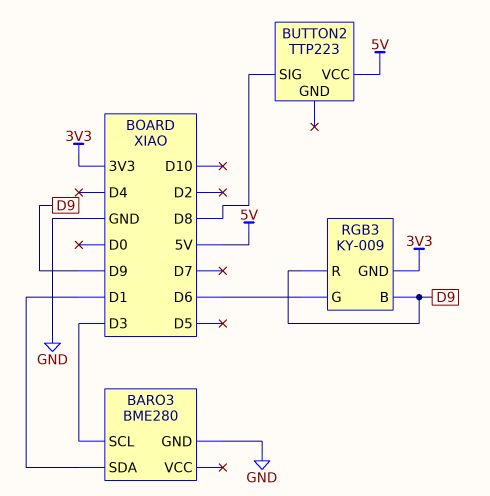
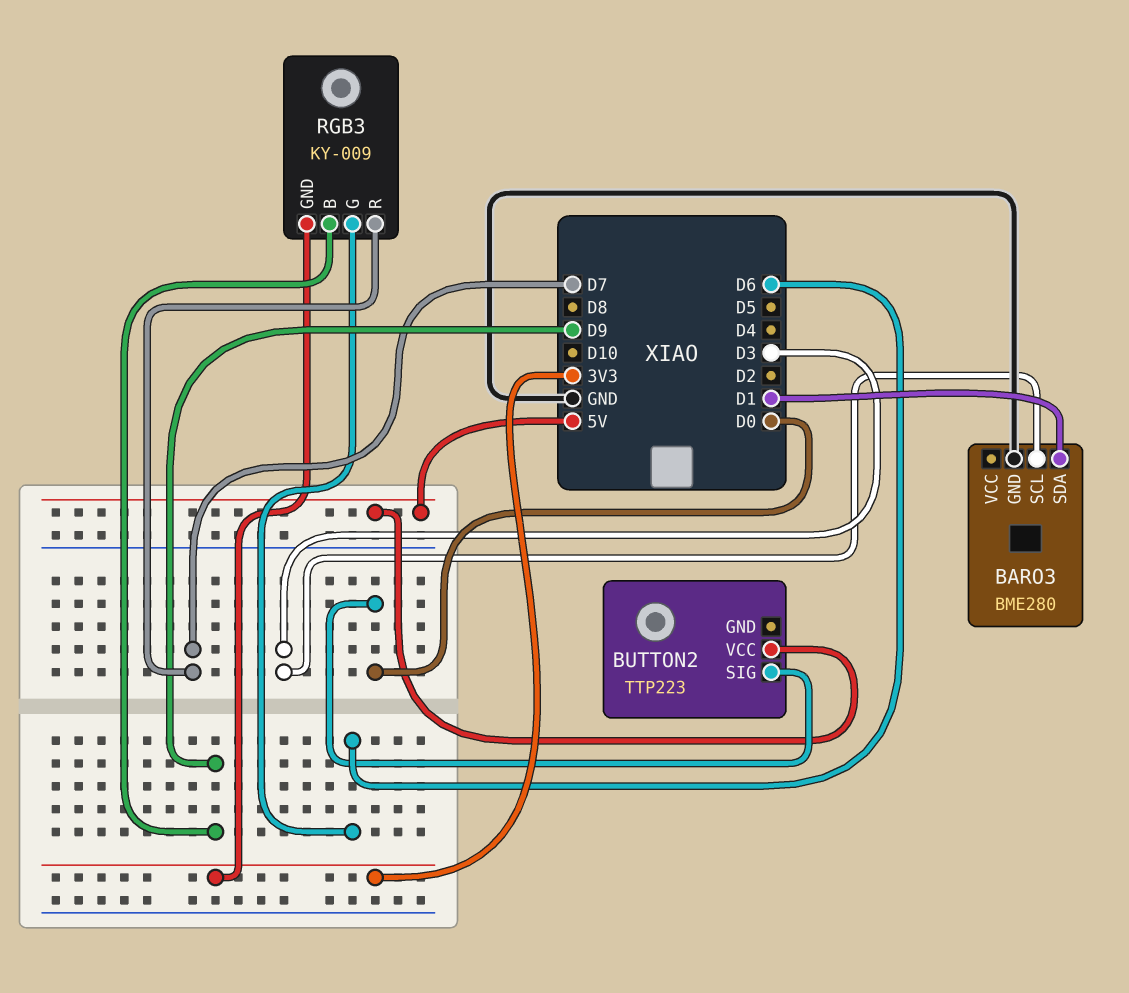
BUTTON2 pin SIG: D8 -> D0
RGB3 pin R: D9 -> D7

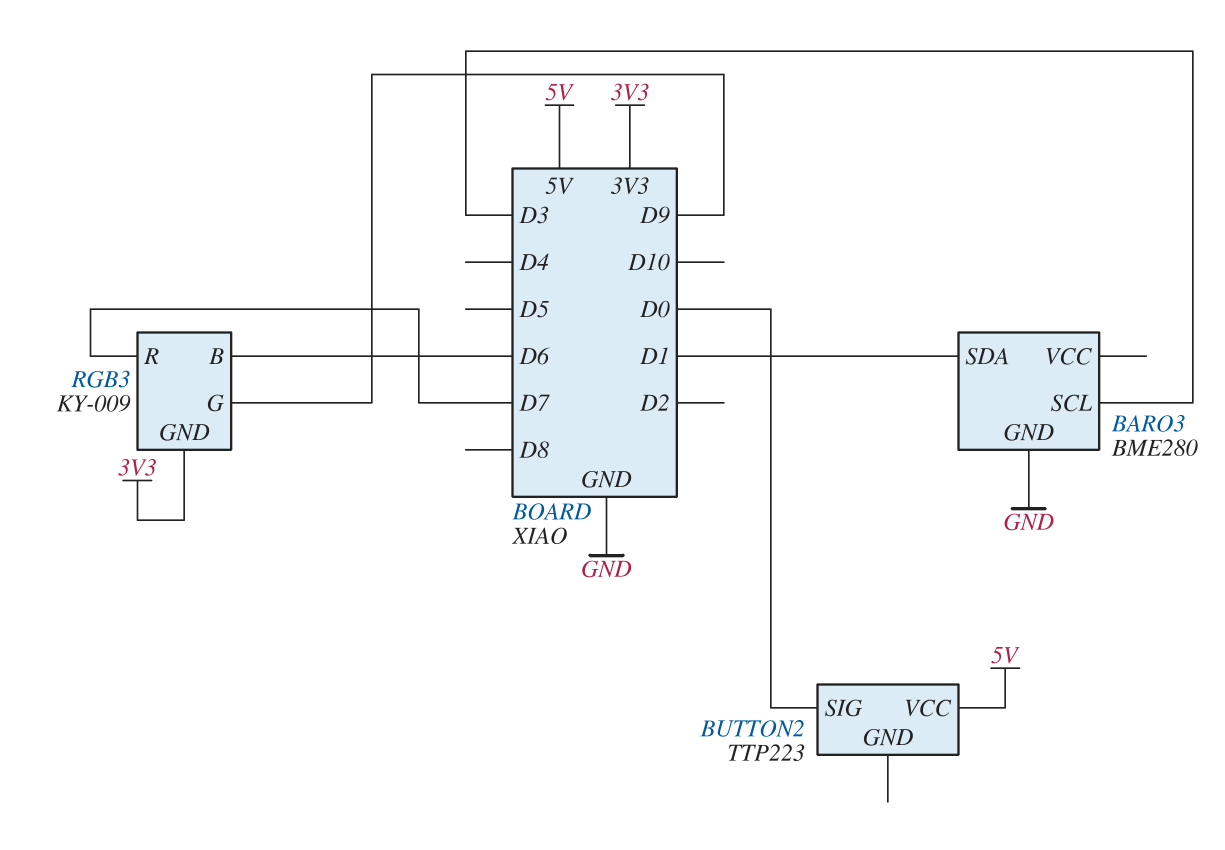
RGB3 pin B: D9 -> D6
RGB3 pin G: D6 -> D9

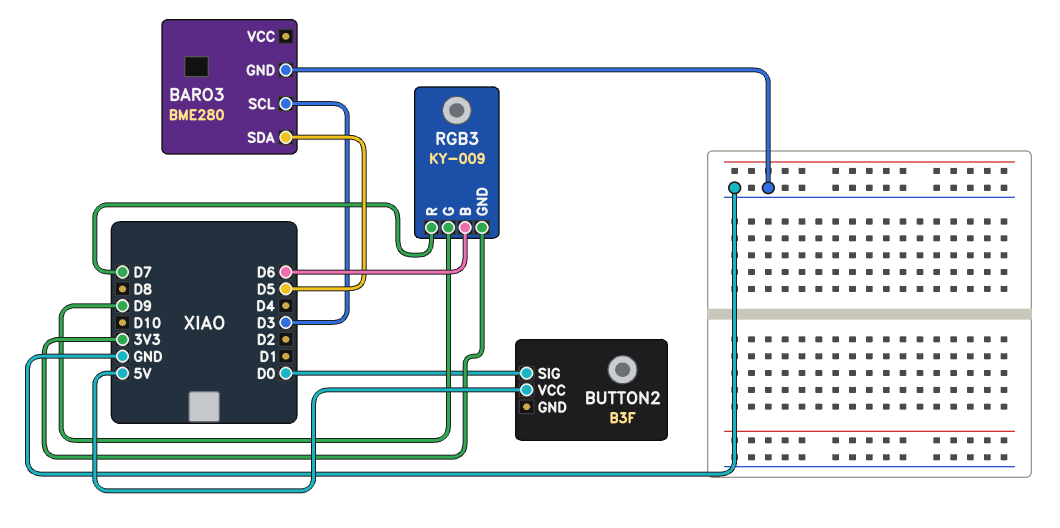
BARO3 pin SDA: D1 -> D5
BUTTON2: TTP223 -> B3F

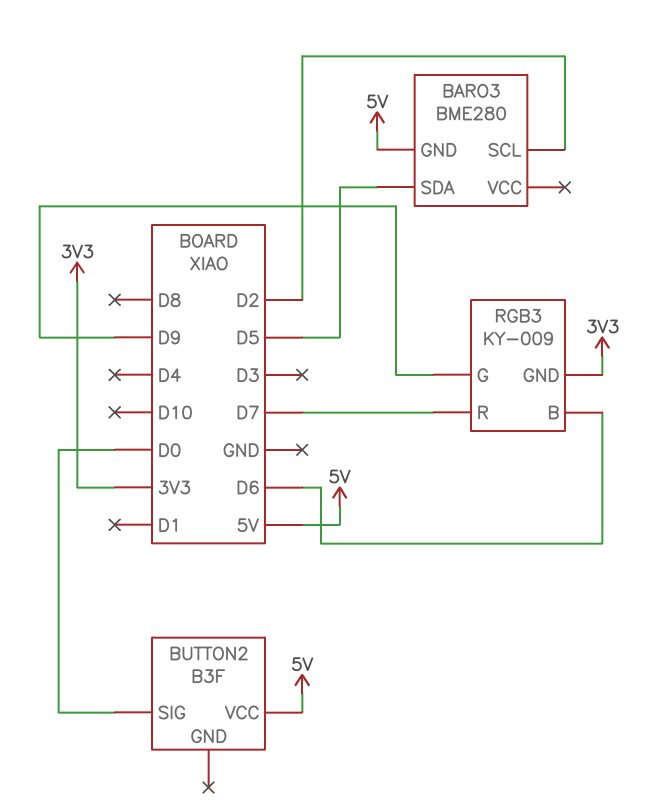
BARO3 pin GND: GND -> 5V
BARO3 pin SCL: D3 -> D2

